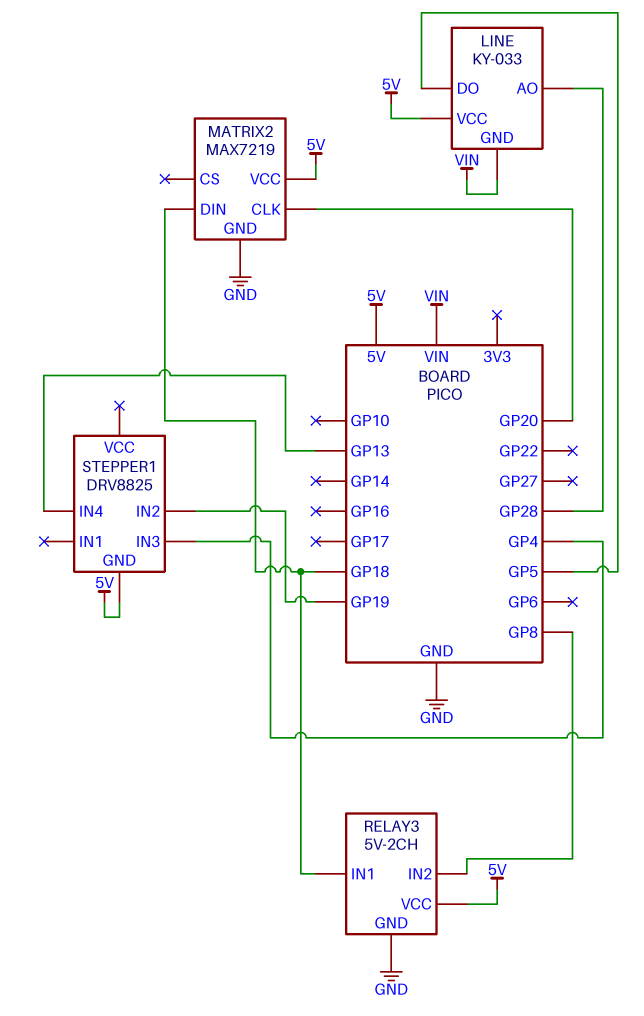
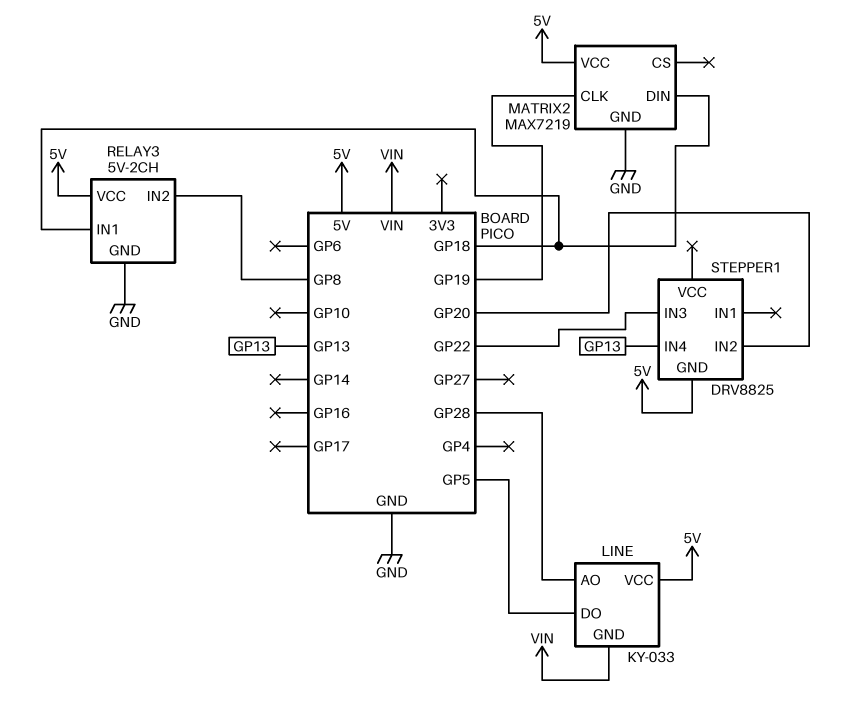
MATRIX2 pin CLK: GP20 -> GP19
STEPPER1 pin IN2: GP19 -> GP20
STEPPER1 pin IN3: GP4 -> GP22

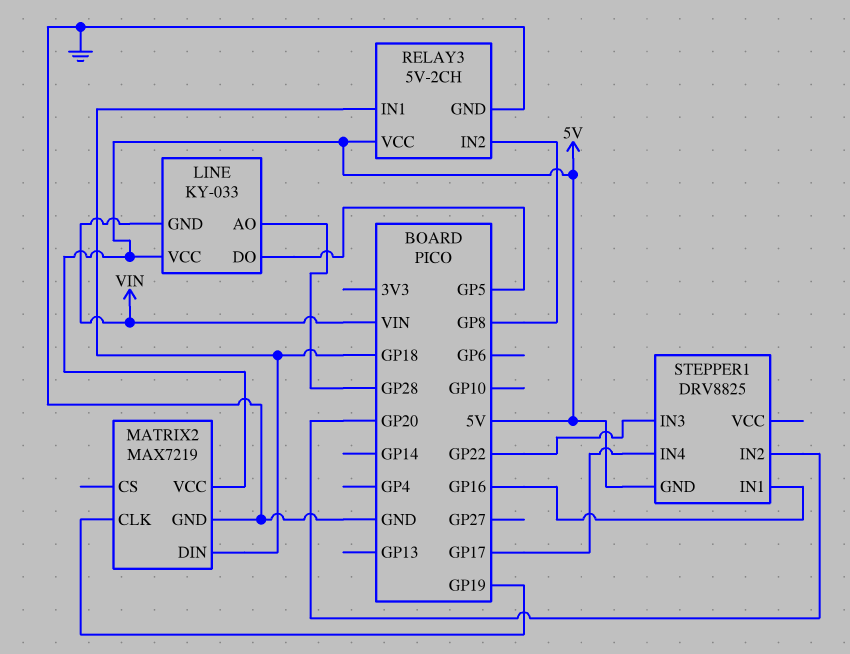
STEPPER1 pin IN1: none -> GP16
STEPPER1 pin IN4: GP13 -> GP17

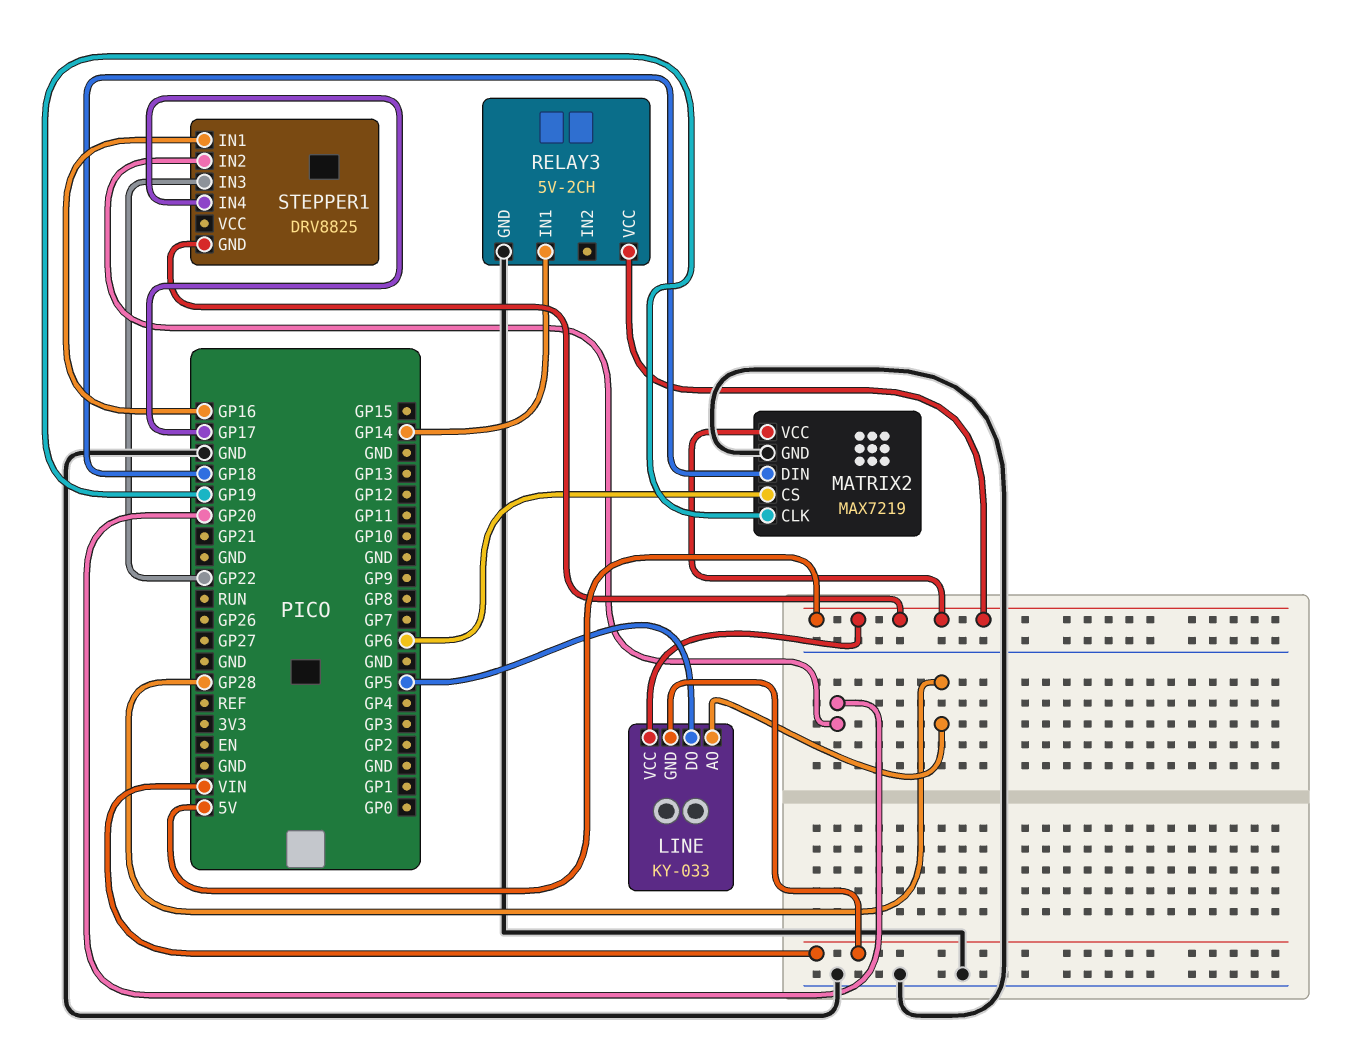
MATRIX2 pin CS: none -> GP6
RELAY3 pin IN1: GP18 -> GP14
RELAY3 pin IN2: GP8 -> none

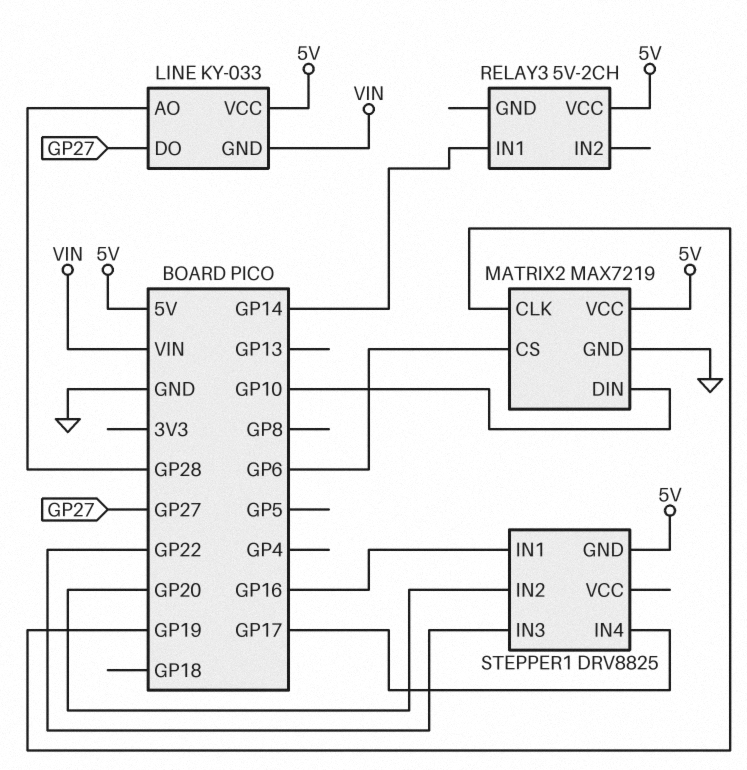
LINE pin DO: GP5 -> GP27
MATRIX2 pin DIN: GP18 -> GP10
RELAY3 pin GND: GND -> none

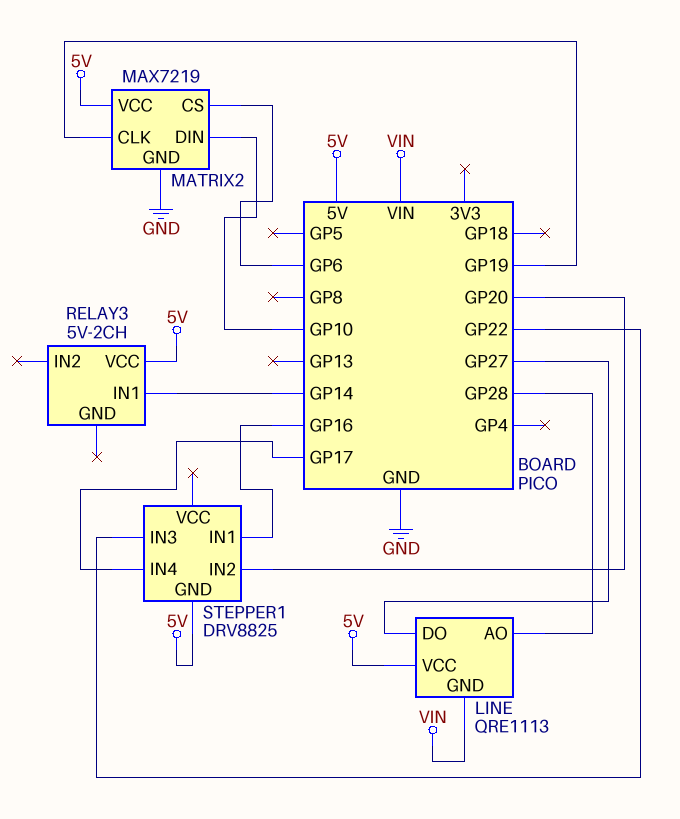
LINE: KY-033 -> QRE1113

